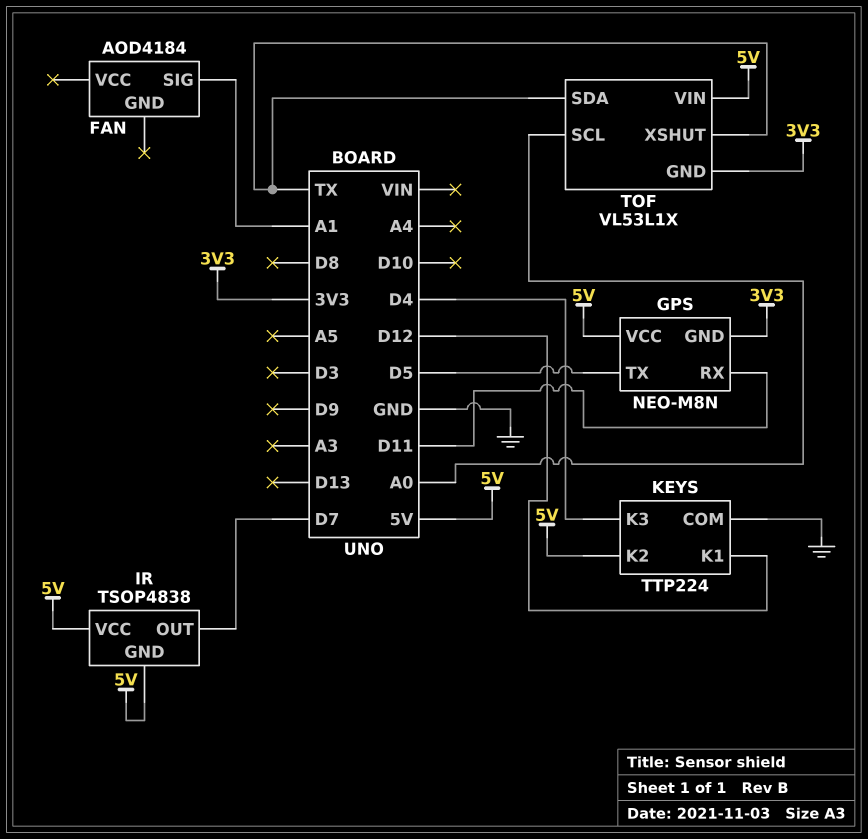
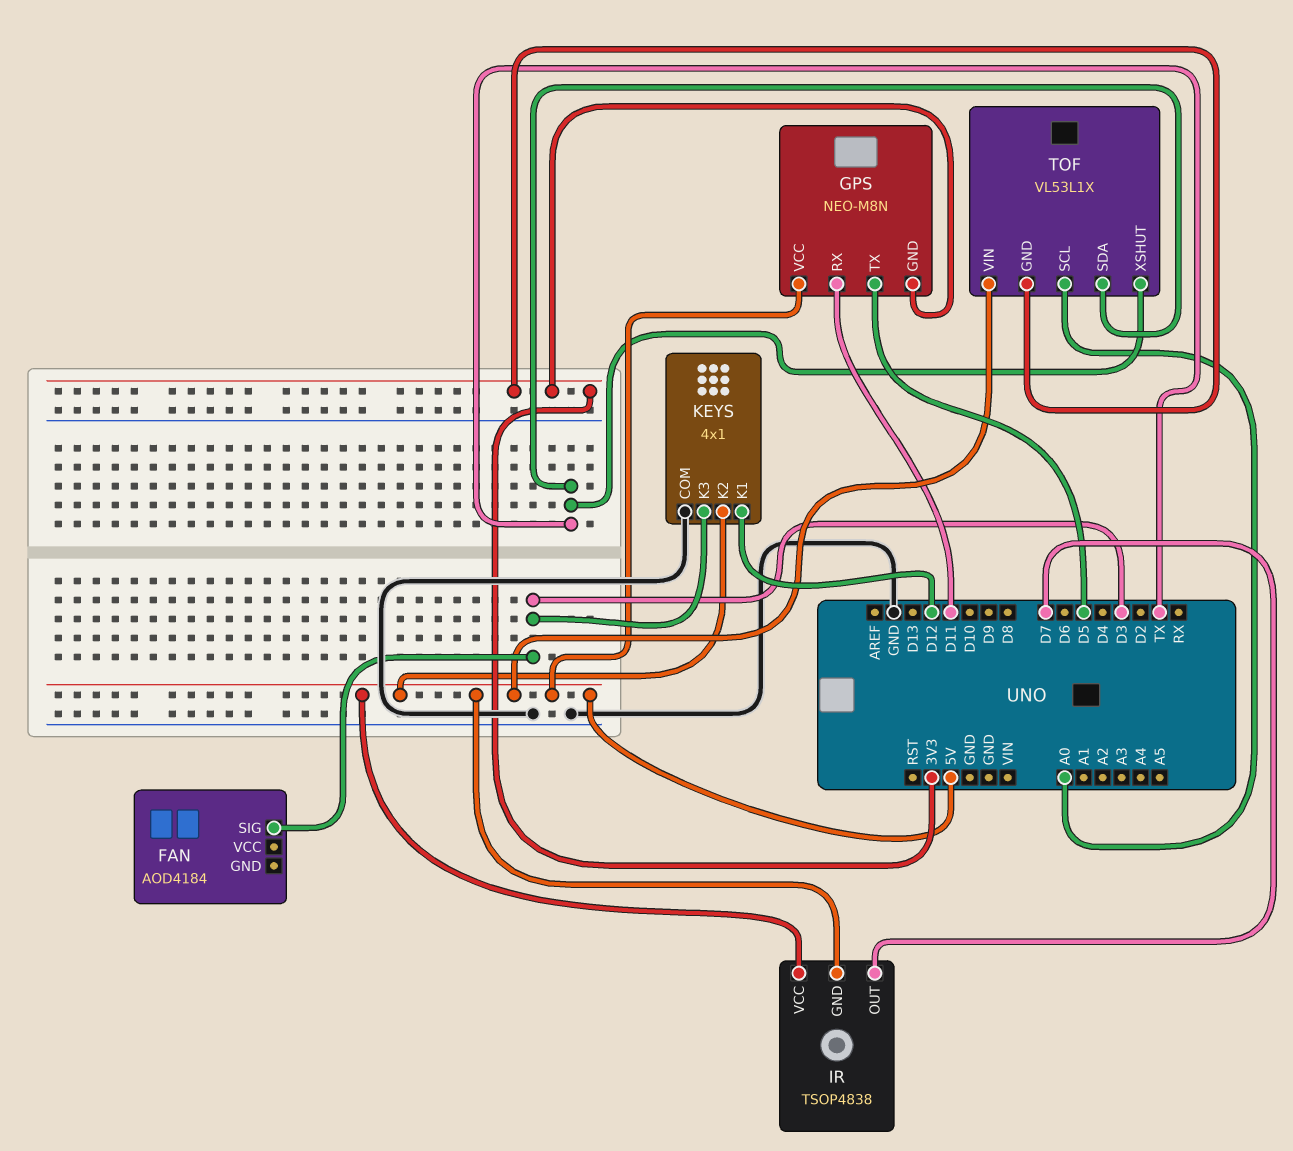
FAN pin SIG: A1 -> D3
KEYS: TTP224 -> 4x1
KEYS pin K3: D4 -> D3

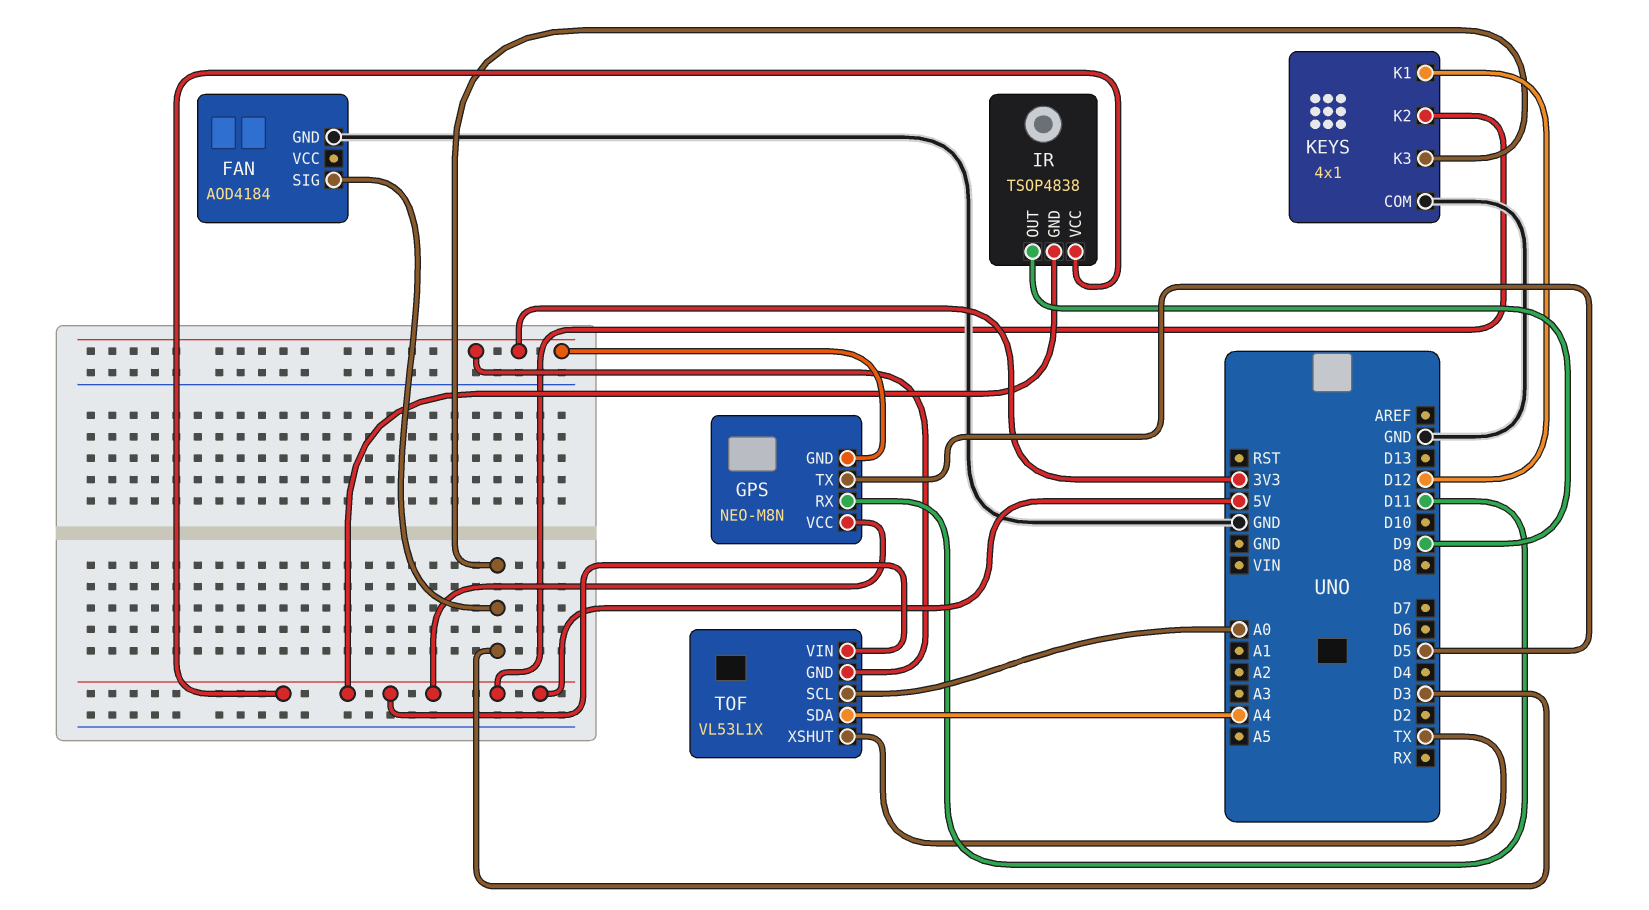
FAN pin GND: none -> GND
IR pin OUT: D7 -> D9
TOF pin SDA: TX -> A4

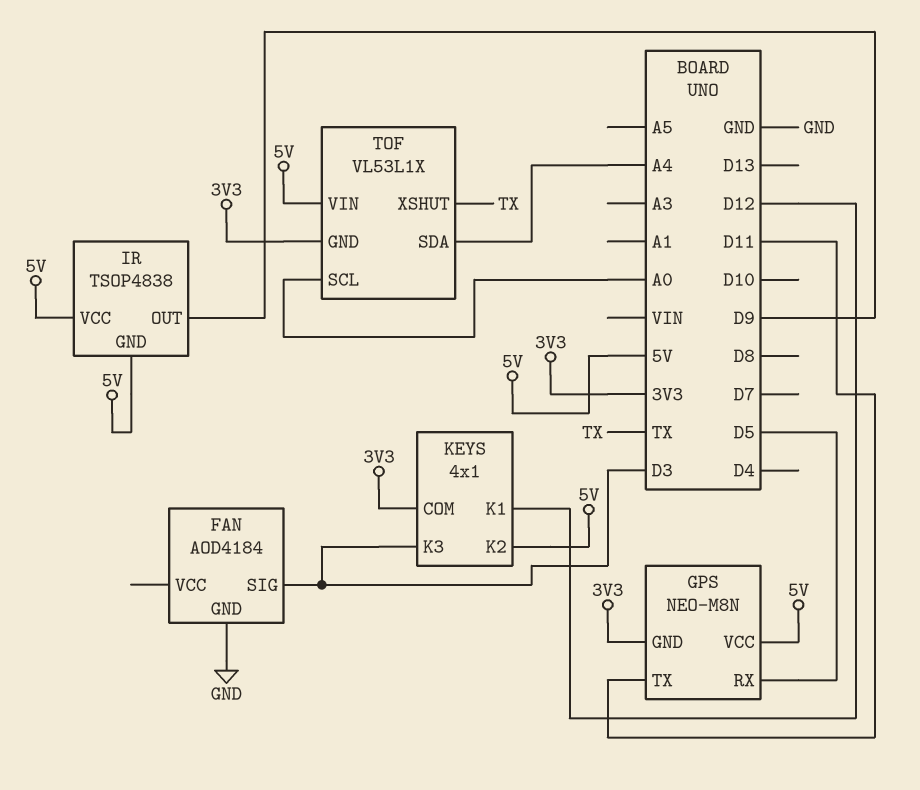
GPS pin RX: D11 -> D5
GPS pin TX: D5 -> D11
KEYS pin COM: GND -> 3V3

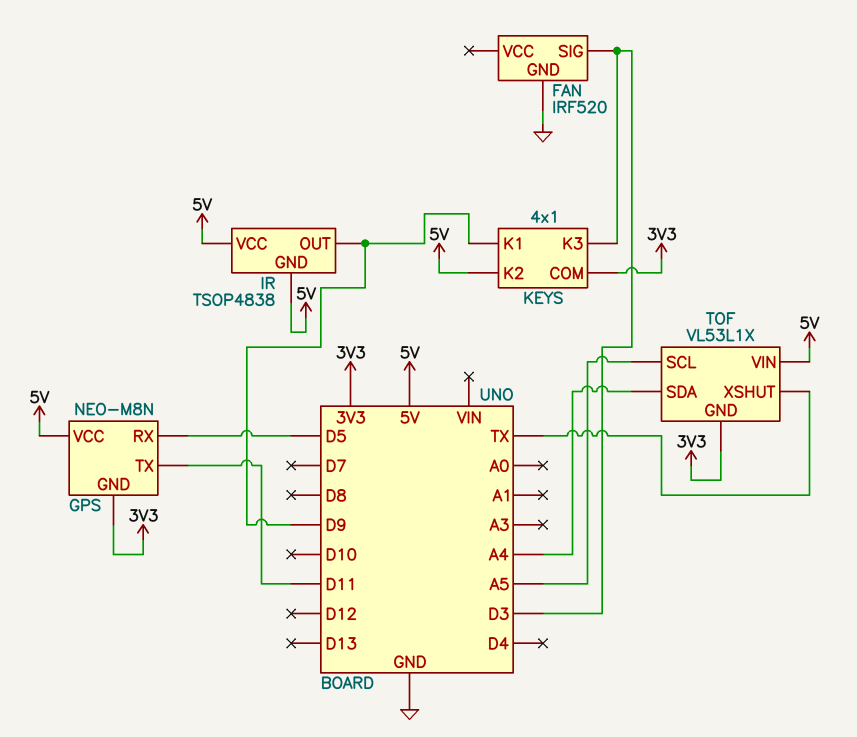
FAN: AOD4184 -> IRF520
KEYS pin K1: D12 -> D9
TOF pin SCL: A0 -> A5

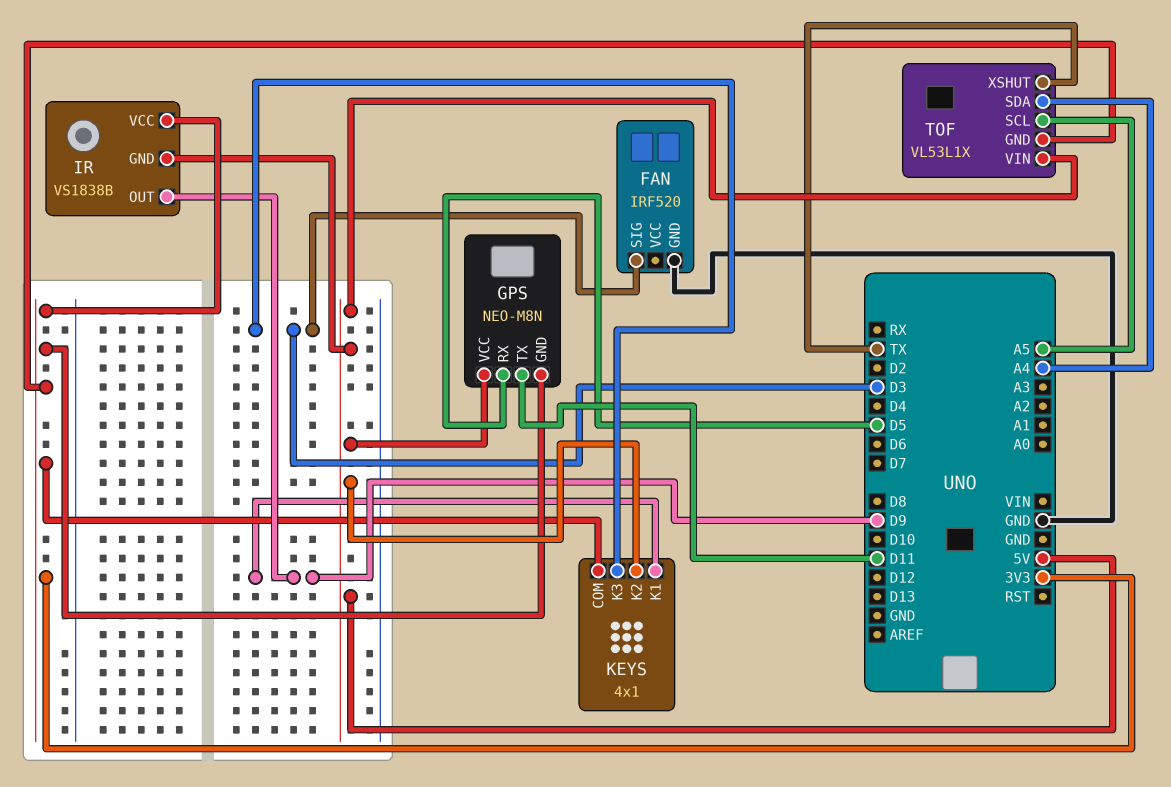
IR: TSOP4838 -> VS1838B
IR pin VCC: 5V -> 3V3

